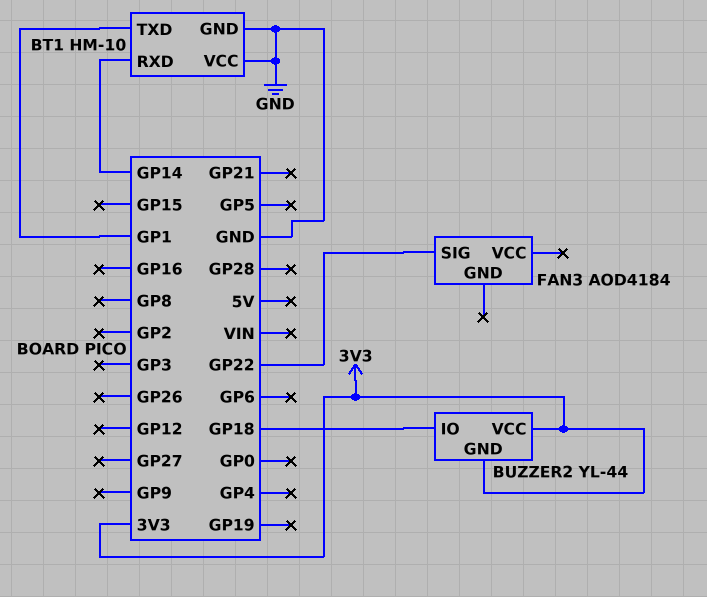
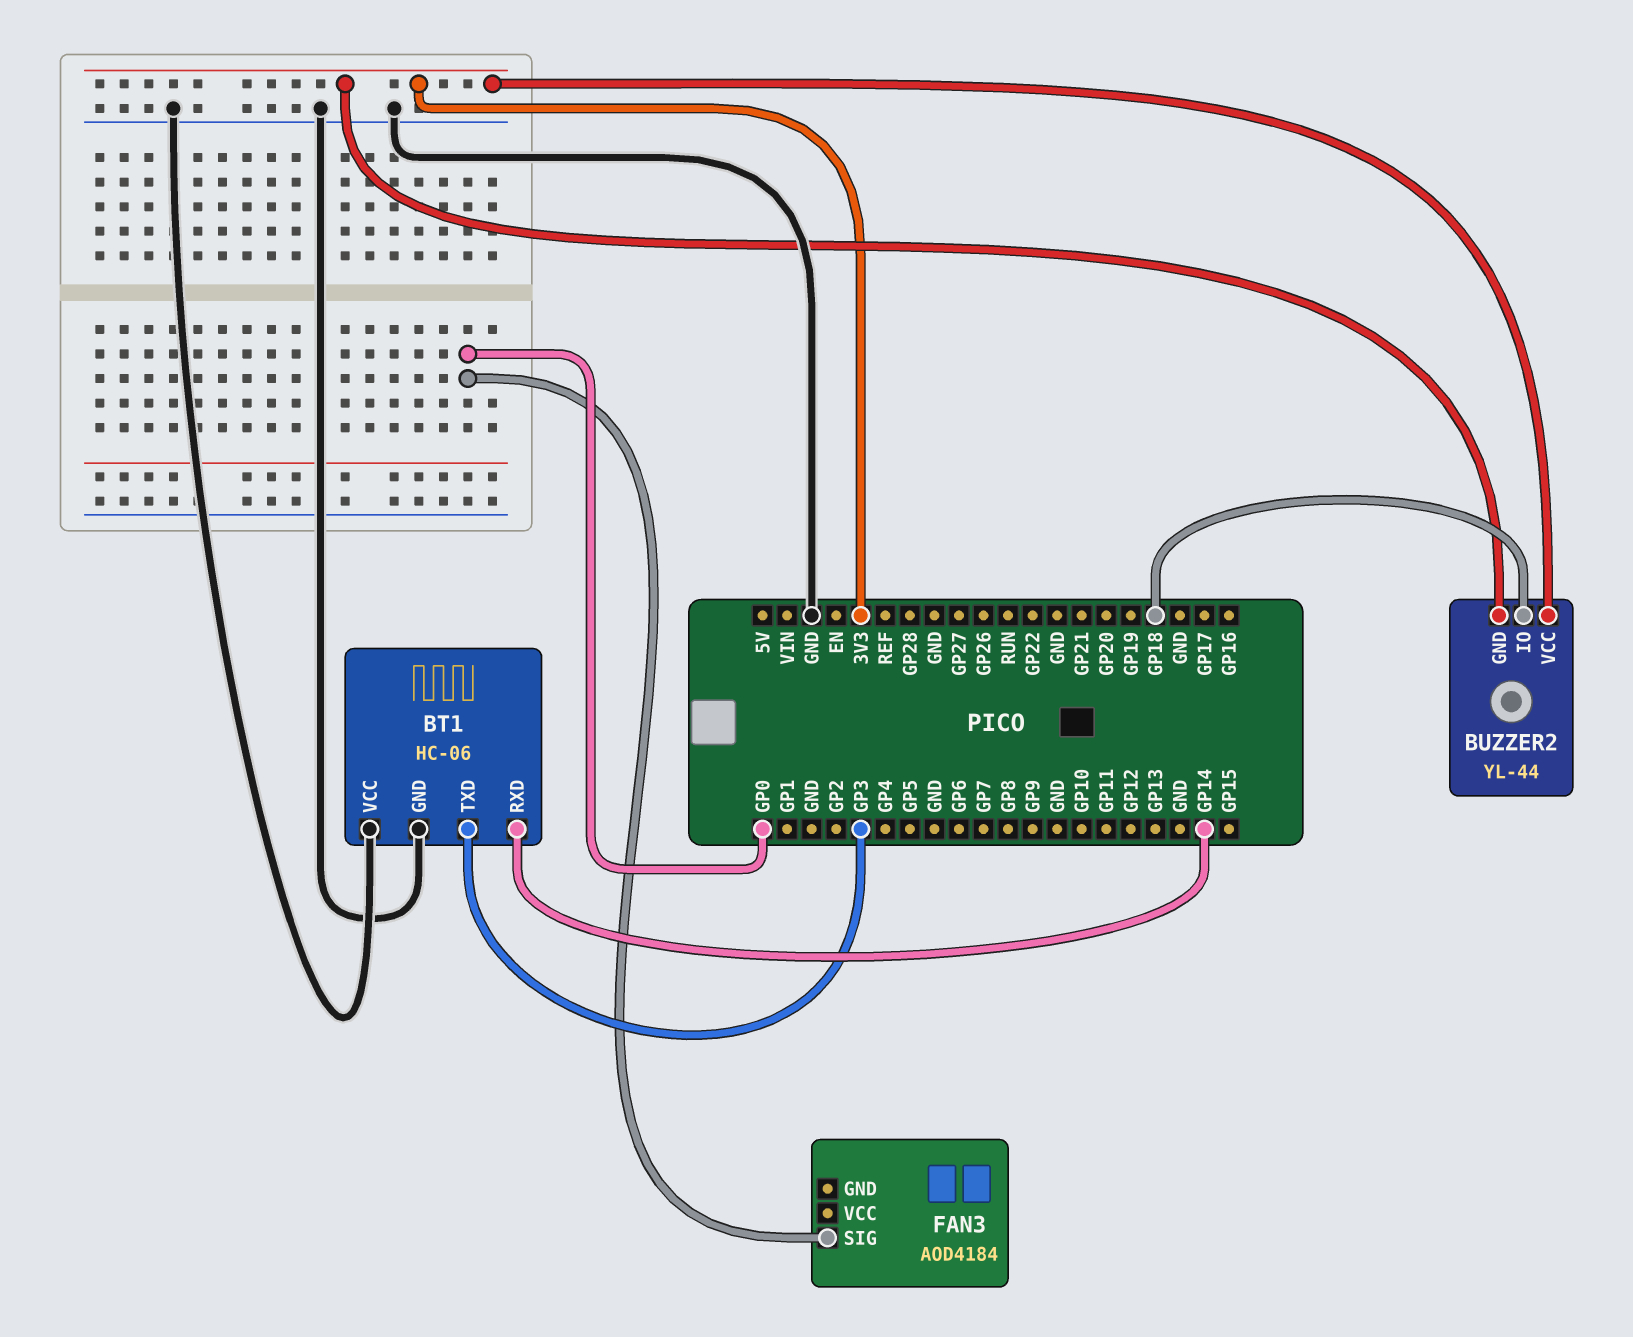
BT1: HM-10 -> HC-06
BT1 pin TXD: GP1 -> GP3
FAN3 pin SIG: GP22 -> GP0

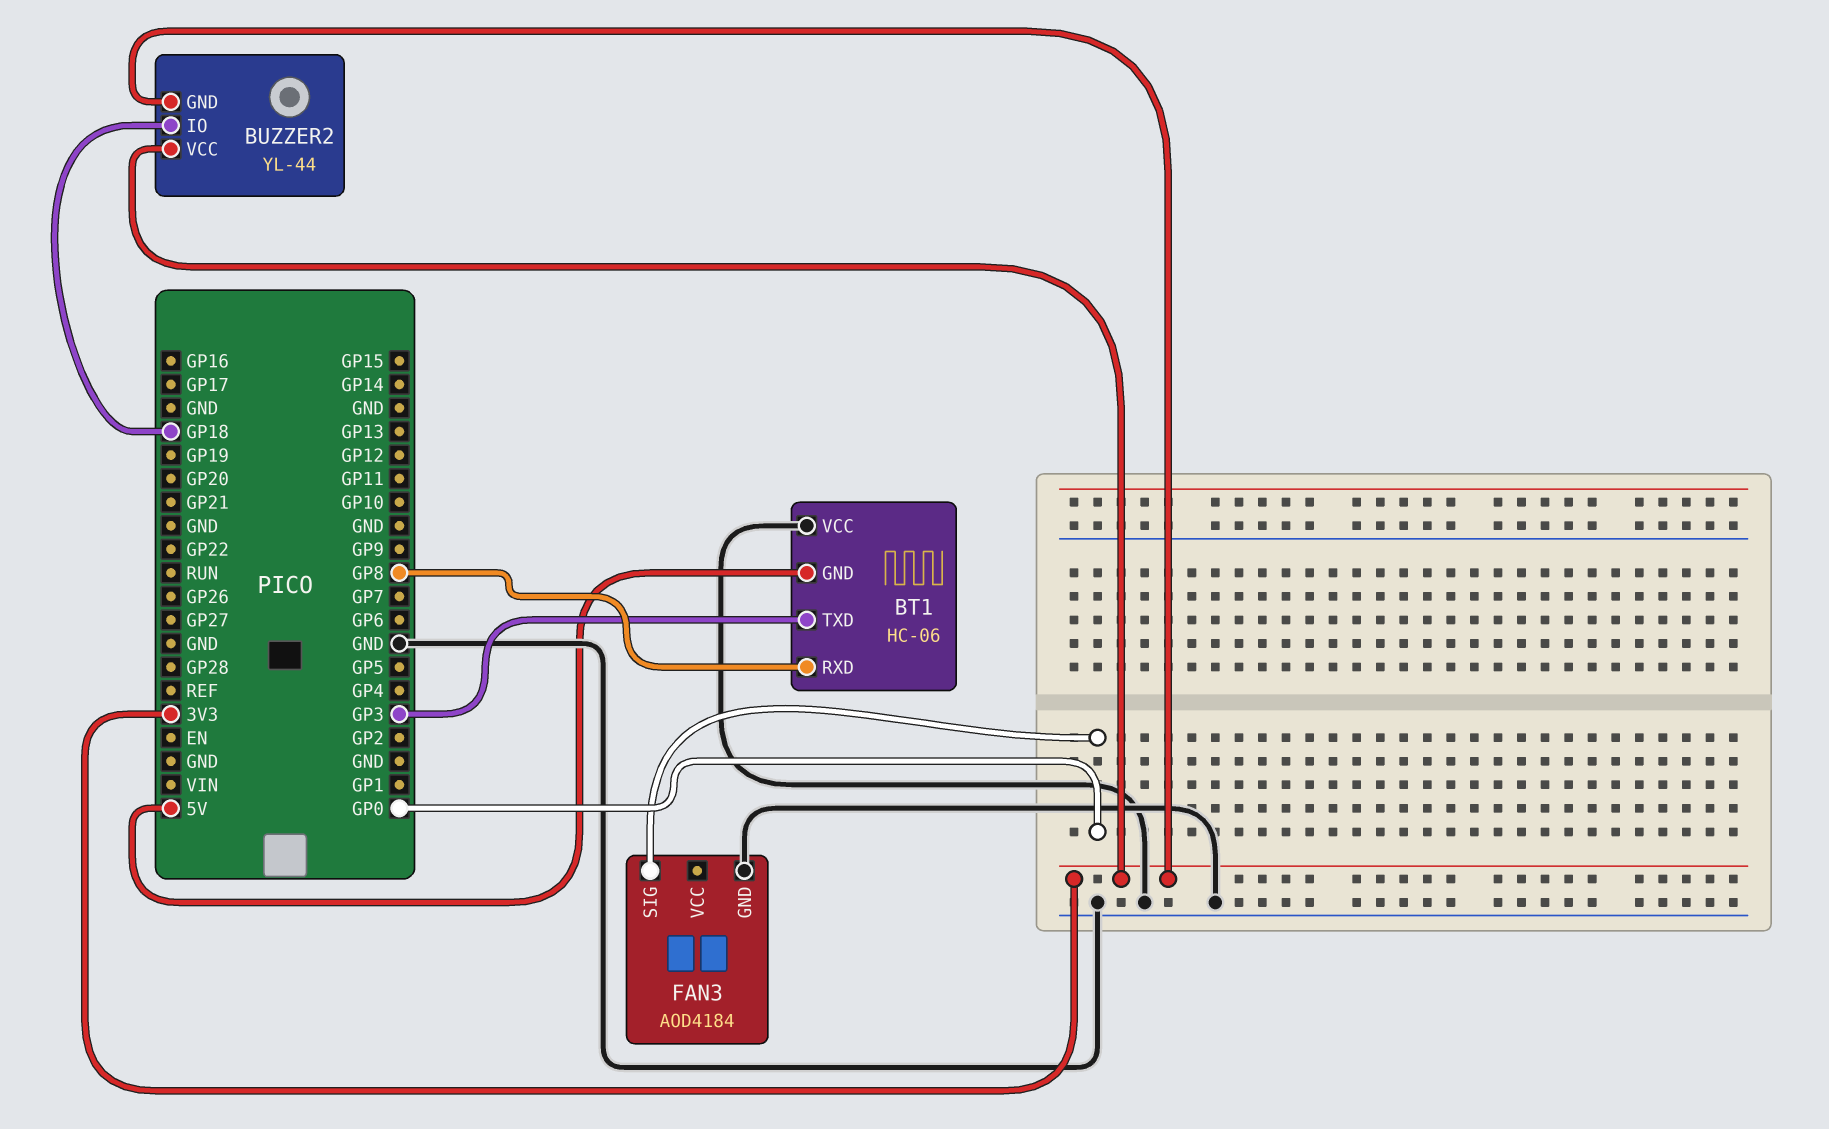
BT1 pin GND: GND -> 5V
BT1 pin RXD: GP14 -> GP8
FAN3 pin GND: none -> GND

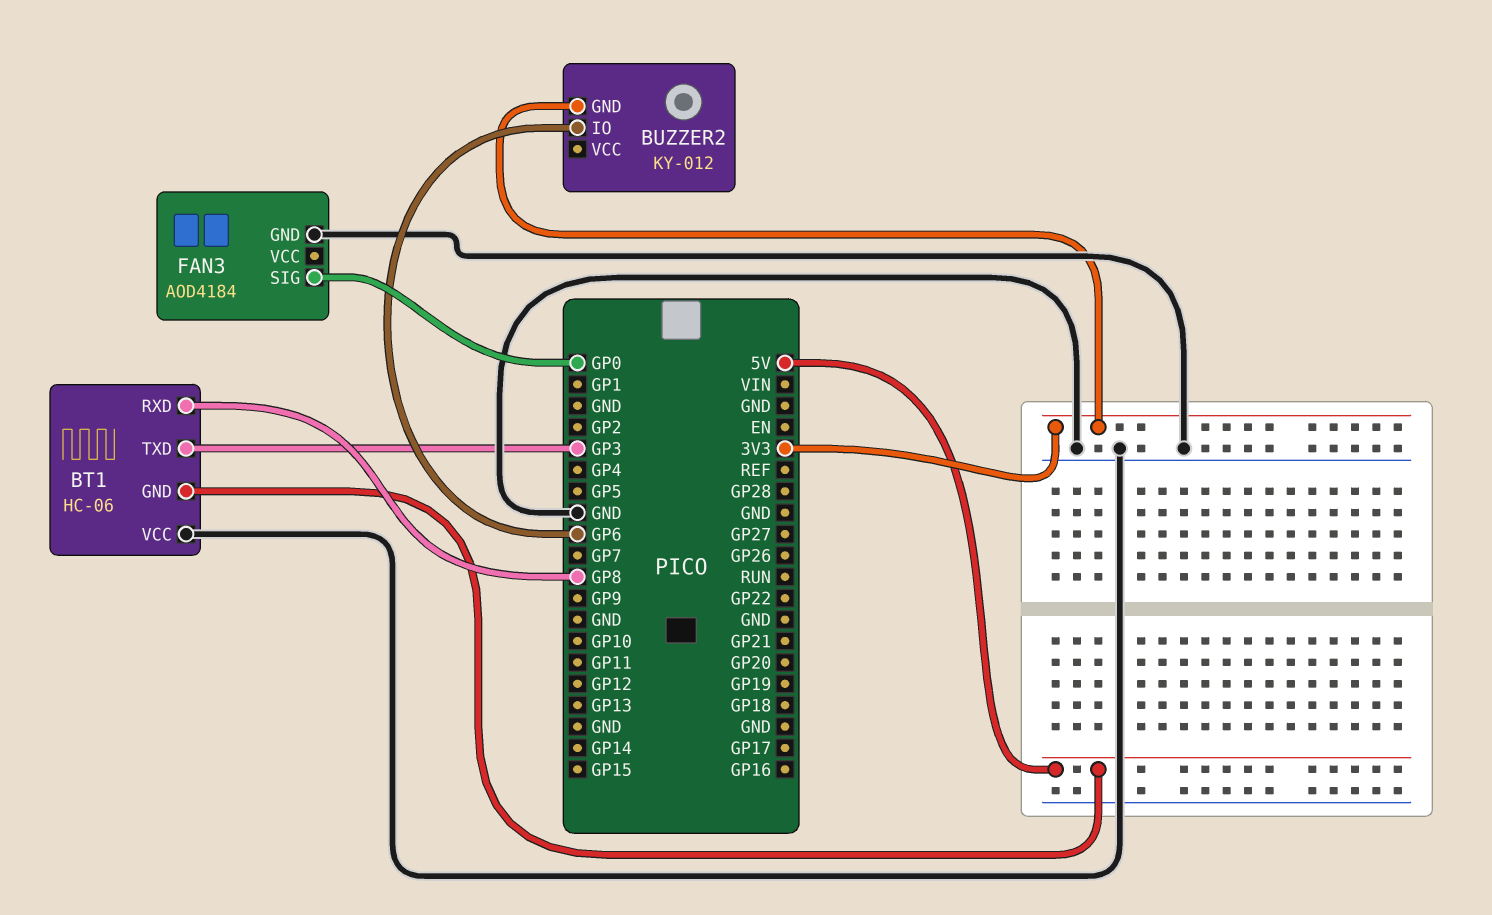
BUZZER2: YL-44 -> KY-012
BUZZER2 pin IO: GP18 -> GP6
BUZZER2 pin VCC: 3V3 -> none

